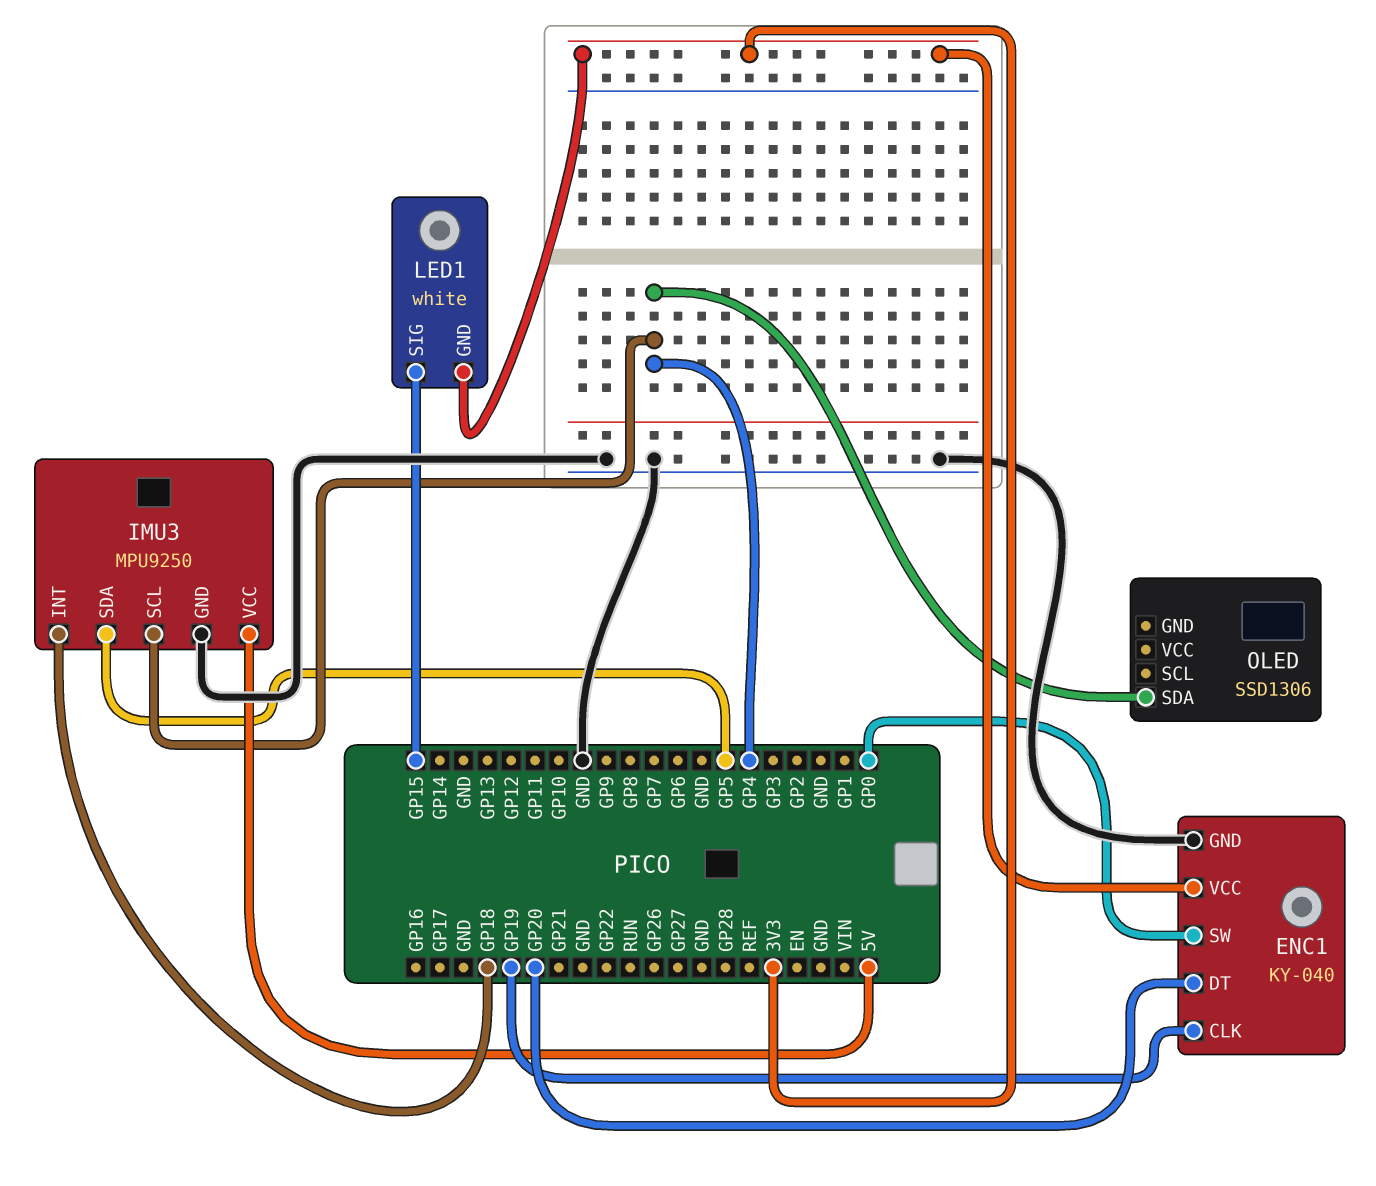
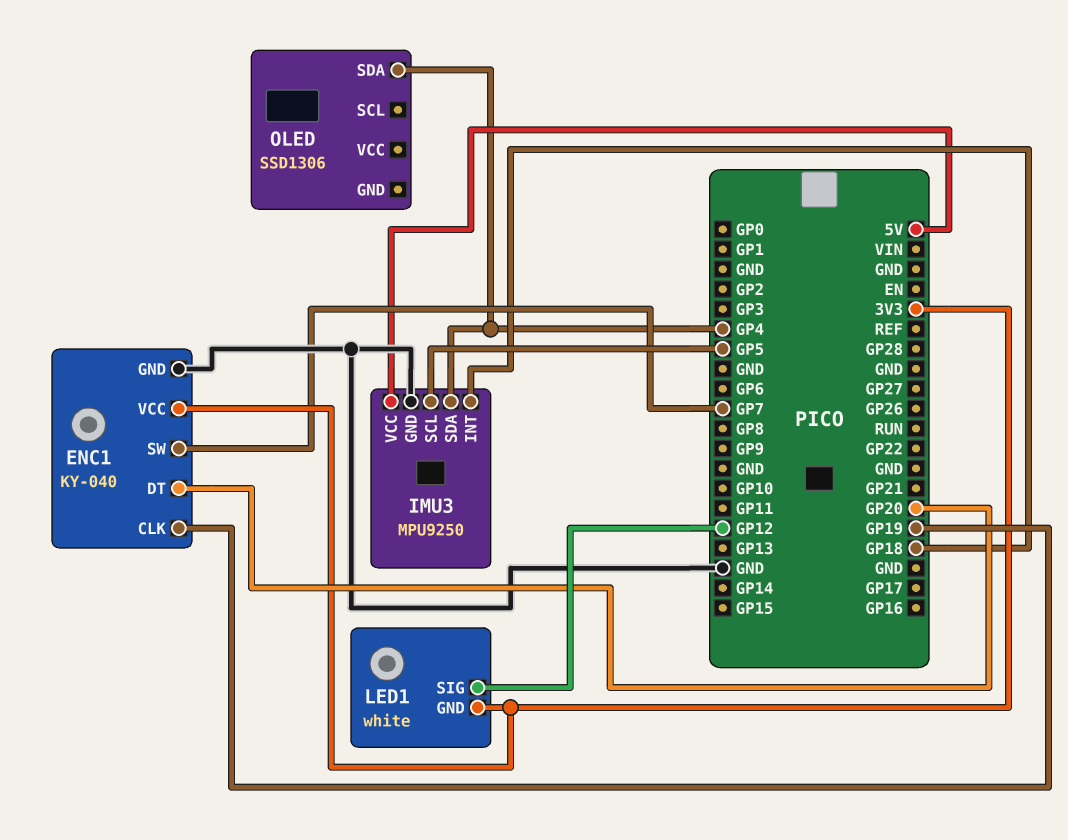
ENC1 pin SW: GP0 -> GP7
IMU3 pin SCL: GP4 -> GP5
IMU3 pin SDA: GP5 -> GP4
LED1 pin SIG: GP15 -> GP12

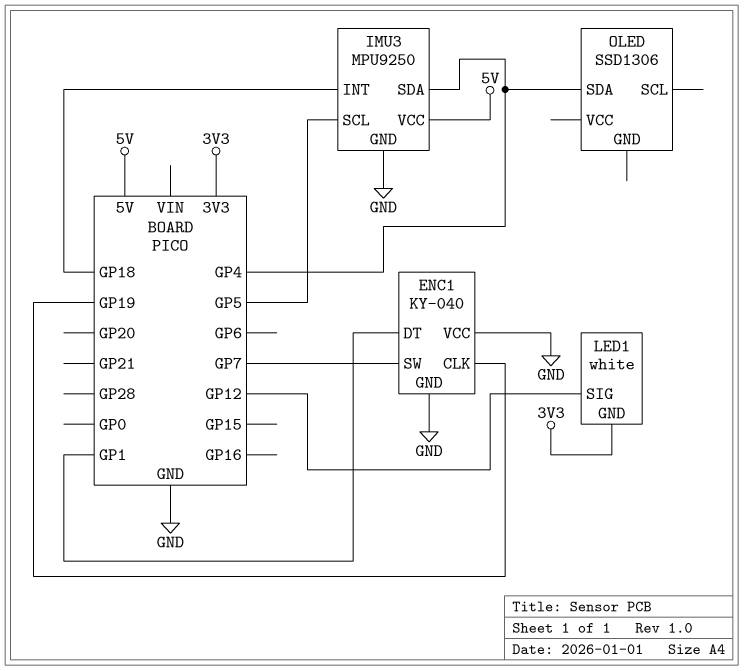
ENC1 pin DT: GP20 -> GP1
ENC1 pin VCC: 3V3 -> GND

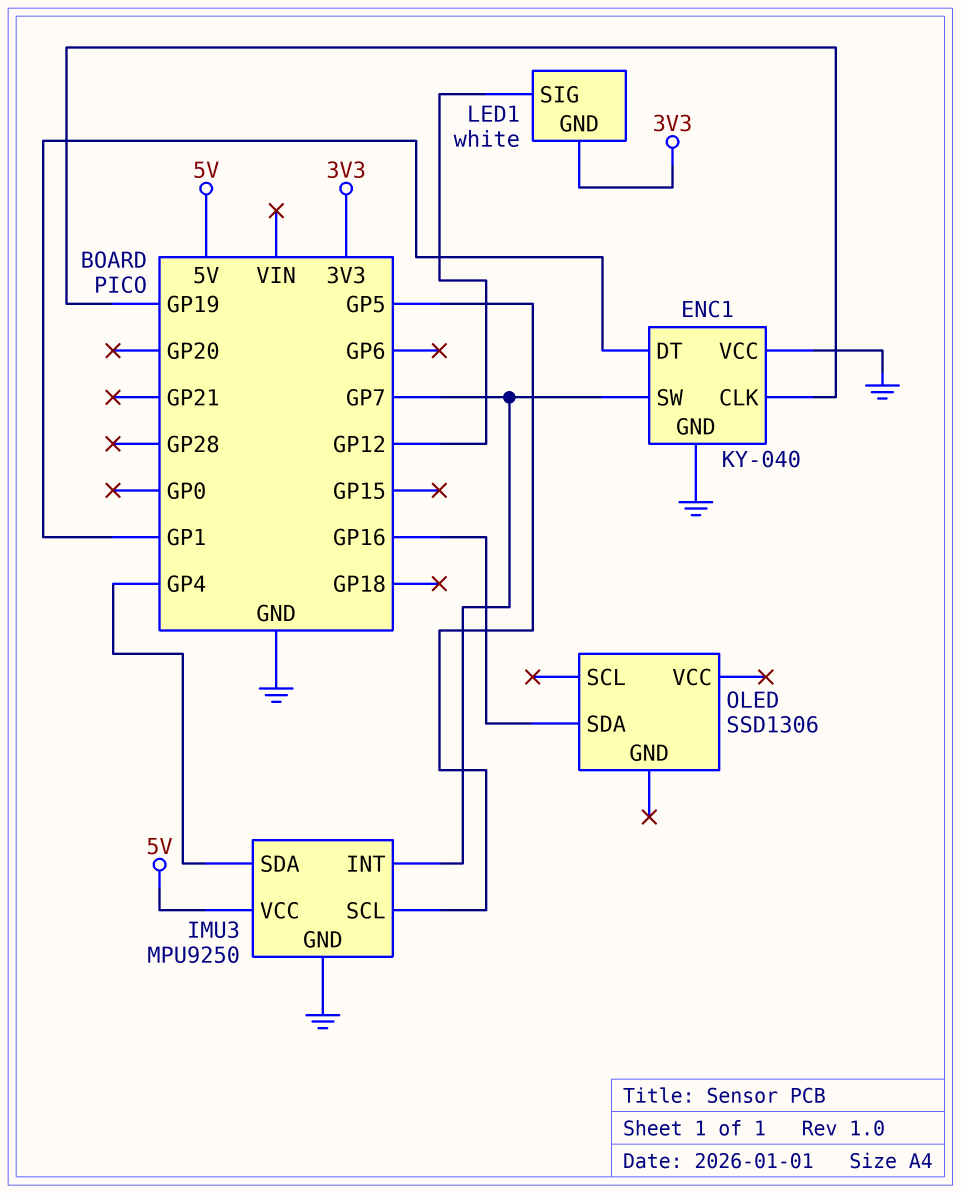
IMU3 pin INT: GP18 -> GP7
OLED pin SDA: GP4 -> GP16

